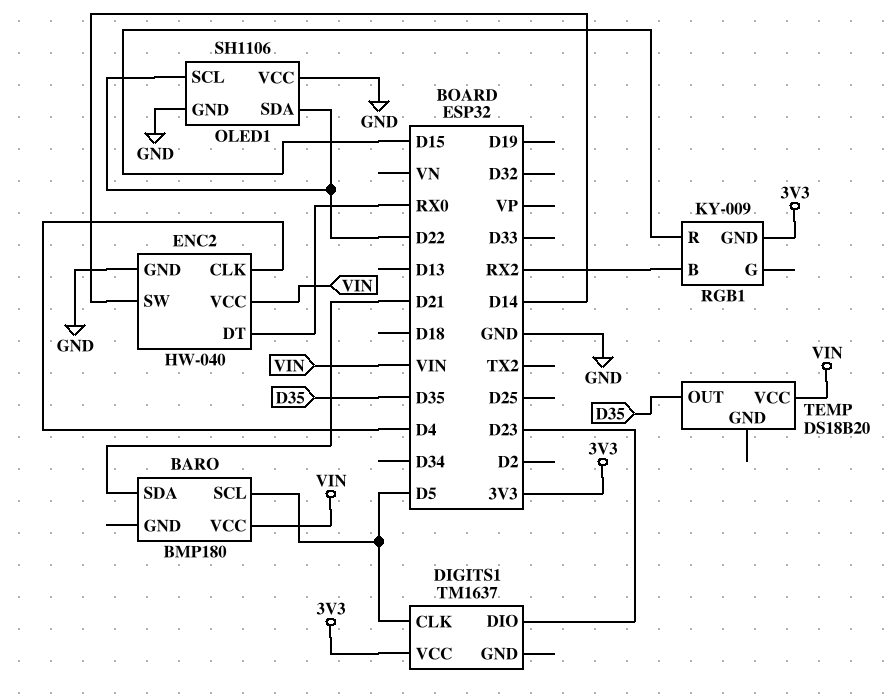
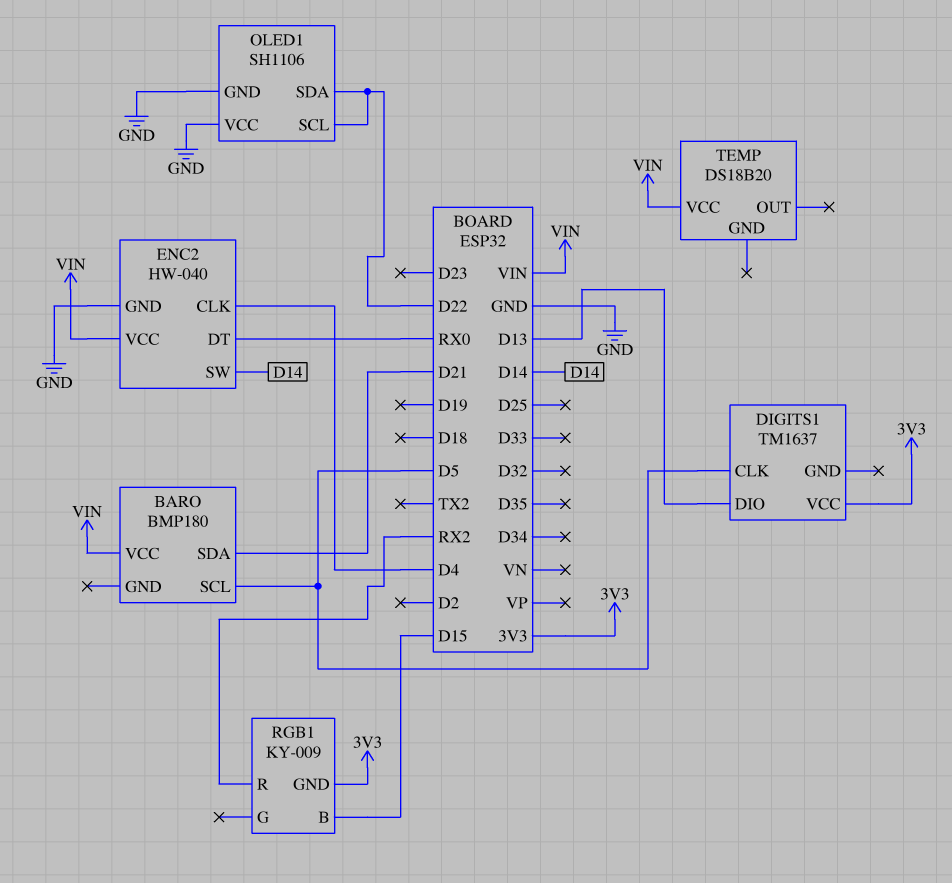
DIGITS1 pin DIO: D23 -> D13
RGB1 pin B: RX2 -> D15
RGB1 pin R: D15 -> RX2
TEMP pin OUT: D35 -> none

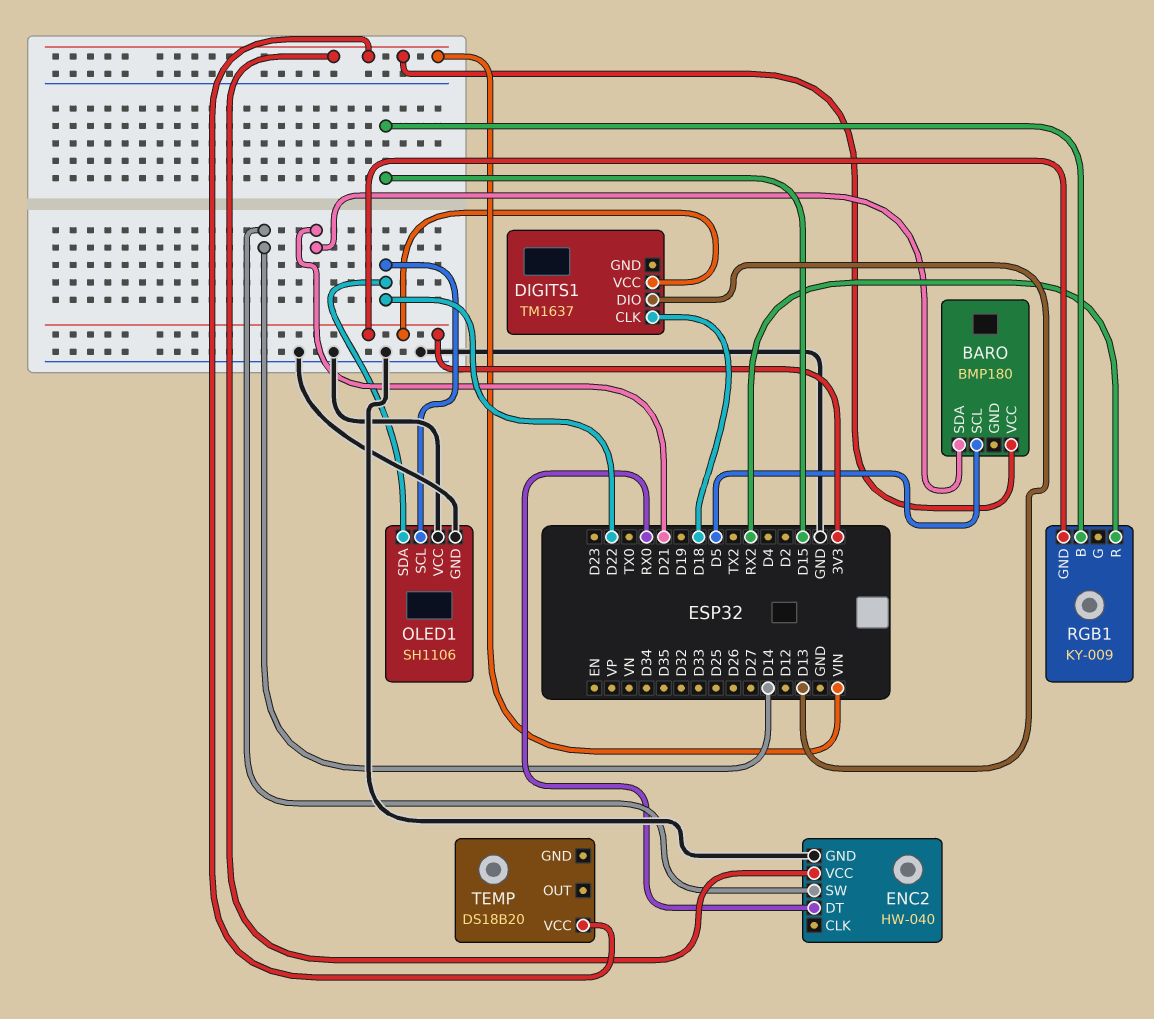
DIGITS1 pin CLK: D5 -> D18
ENC2 pin CLK: D4 -> none

